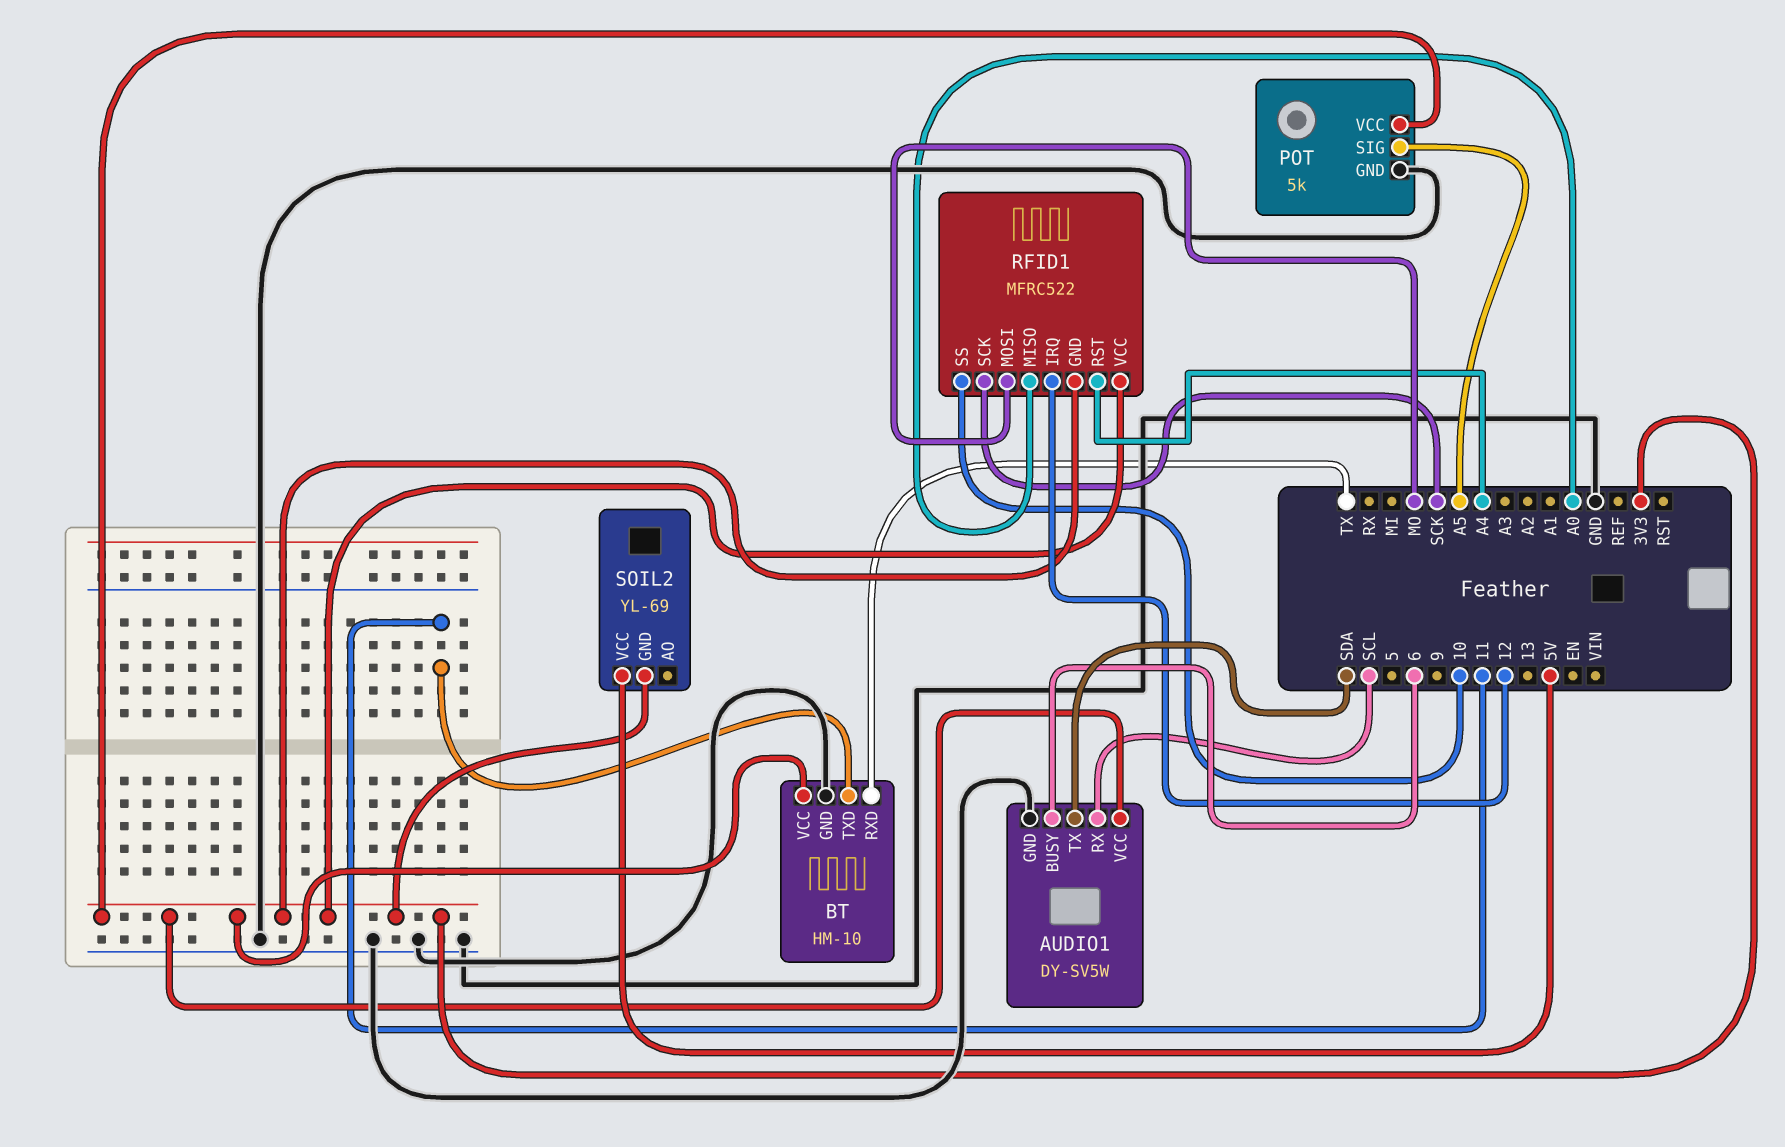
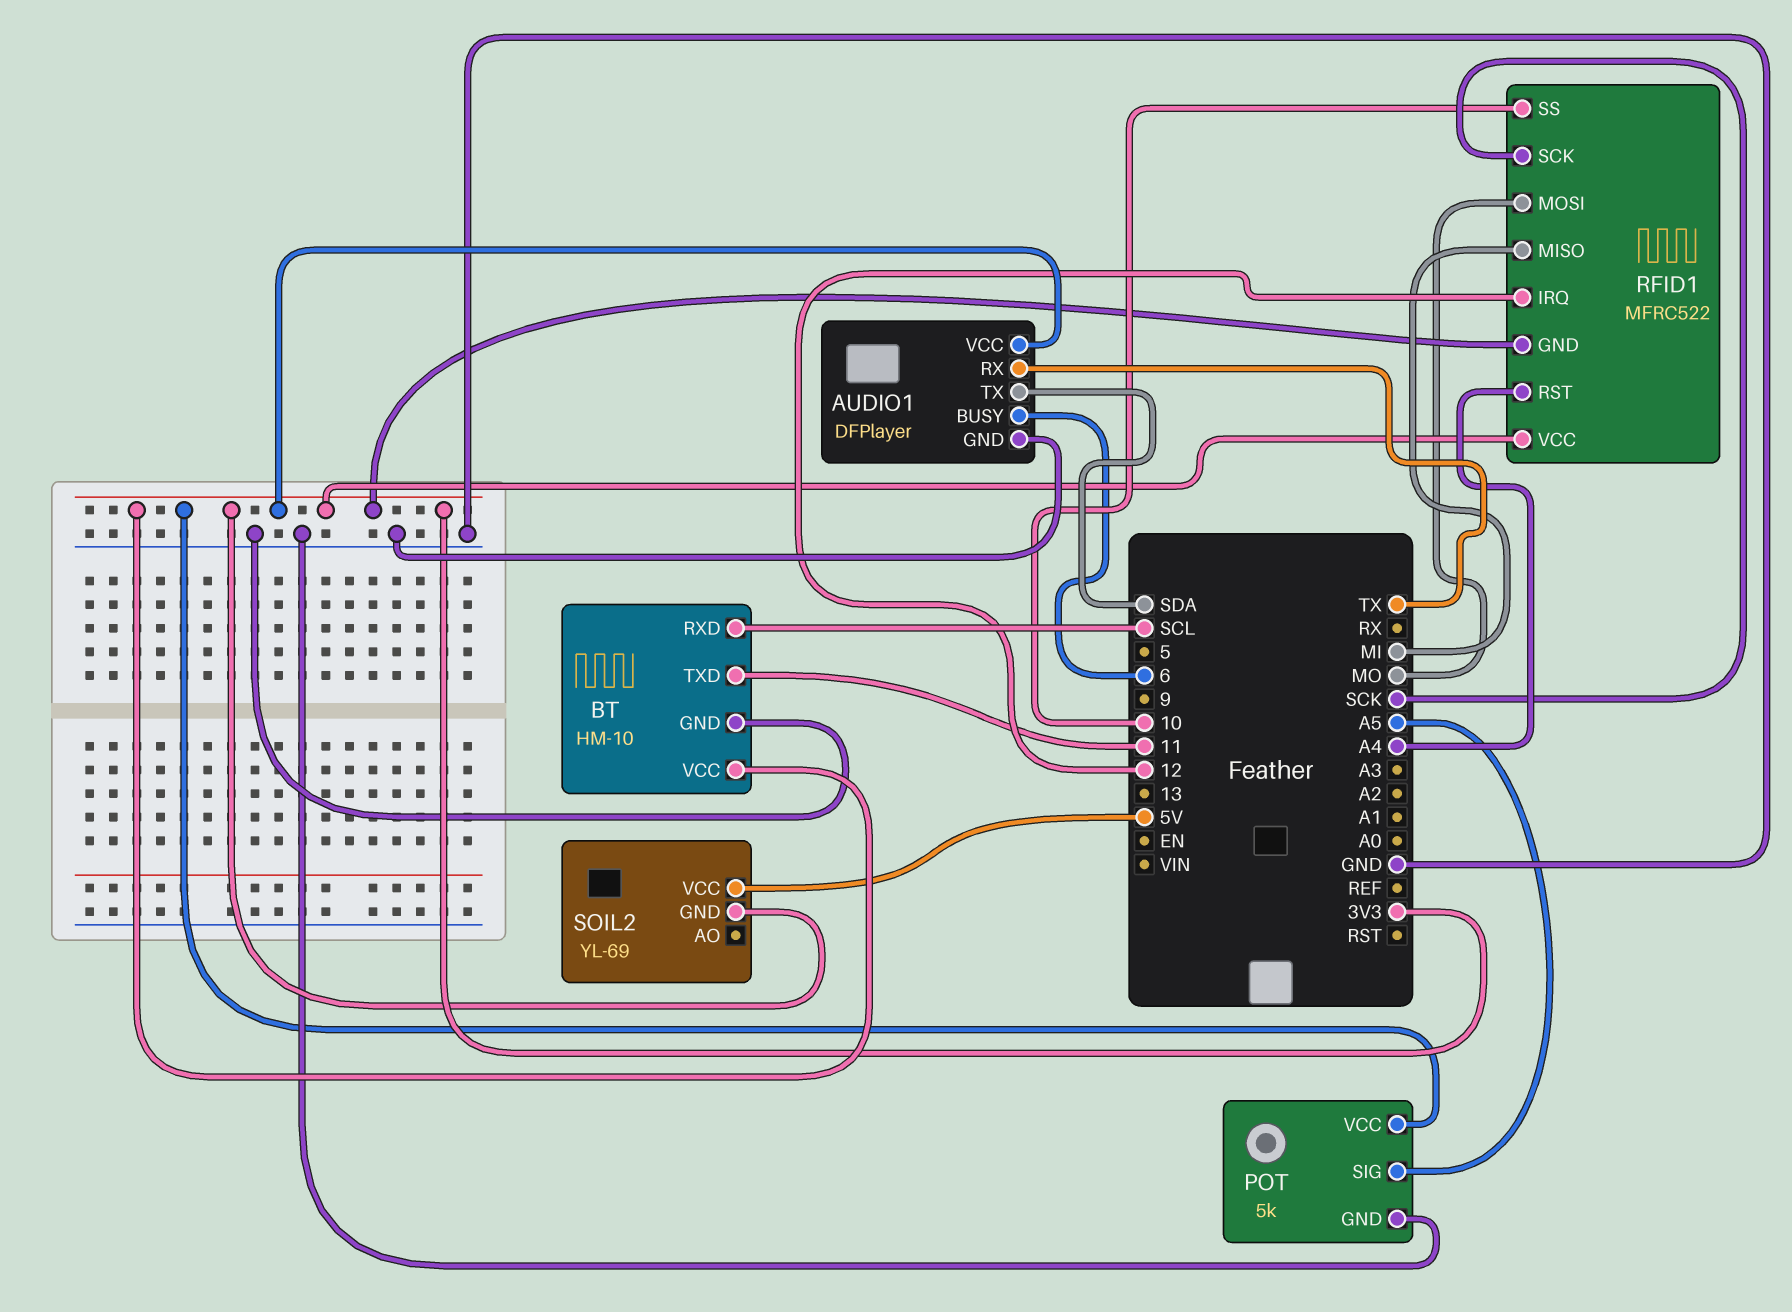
AUDIO1: DY-SV5W -> DFPlayer
AUDIO1 pin RX: SCL -> TX
BT pin RXD: TX -> SCL
RFID1 pin MISO: A0 -> MI

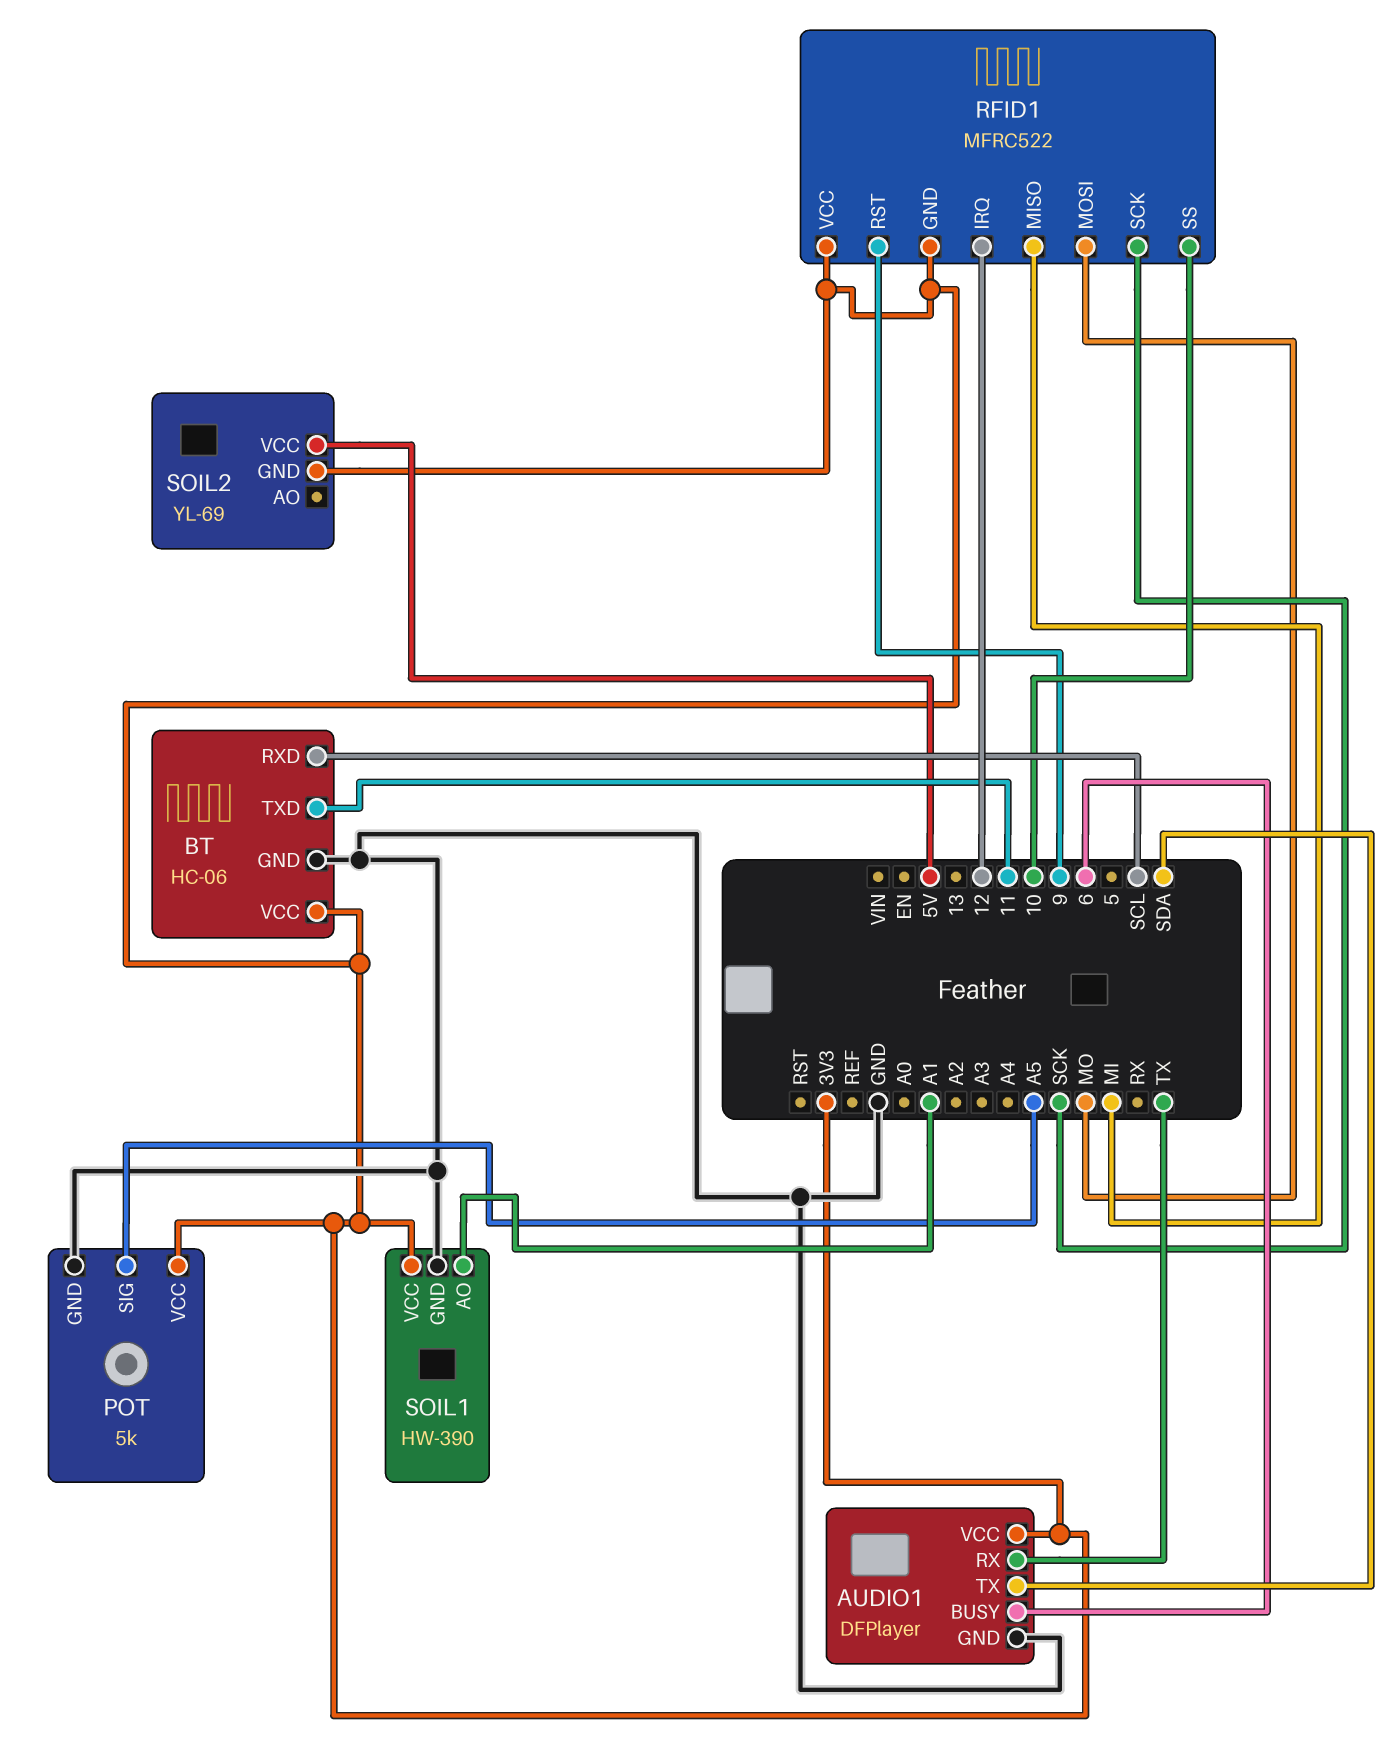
BT: HM-10 -> HC-06
RFID1 pin RST: A4 -> 9
SOIL1: none -> HW-390
SOIL1 pin AO: none -> A1
SOIL1 pin GND: none -> GND
SOIL1 pin VCC: none -> 3V3

